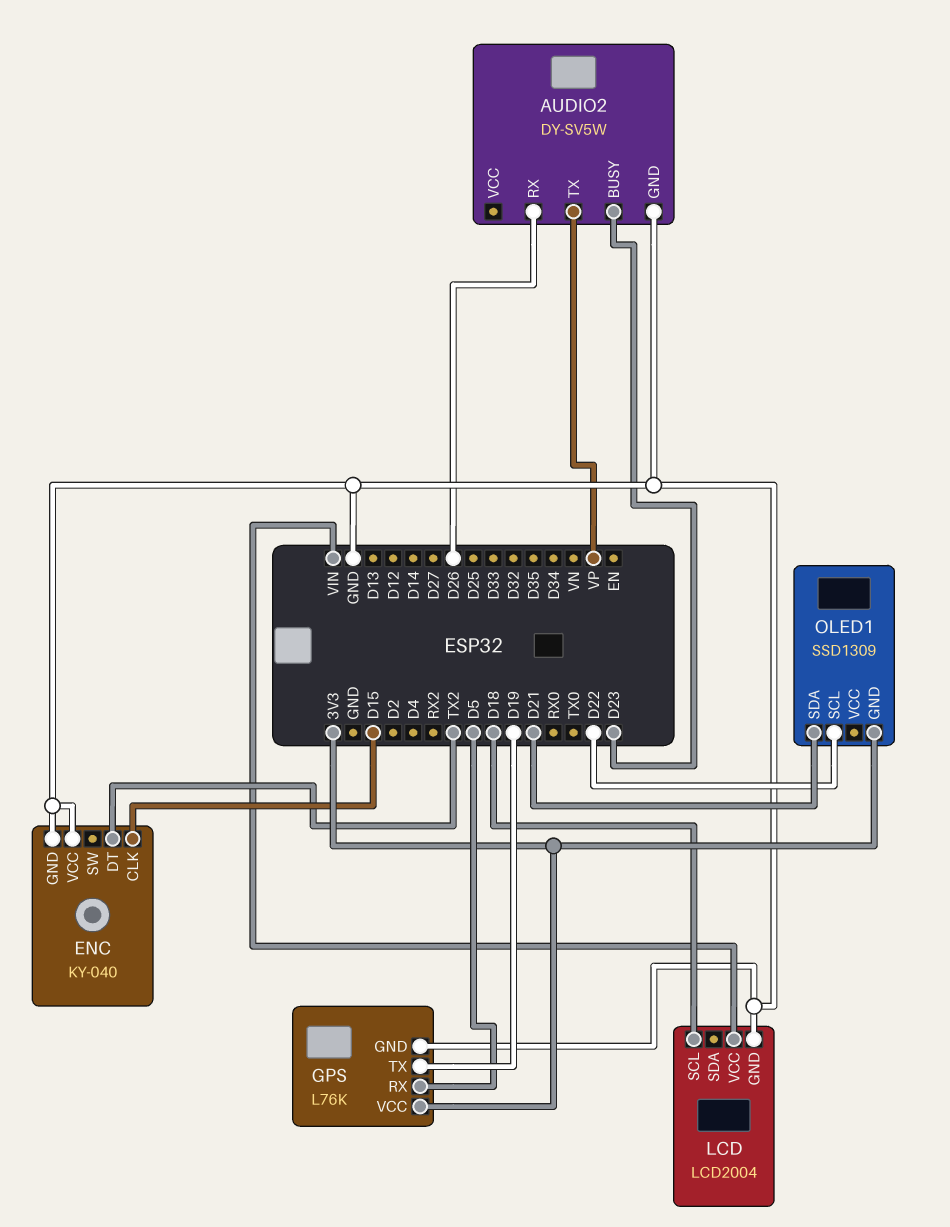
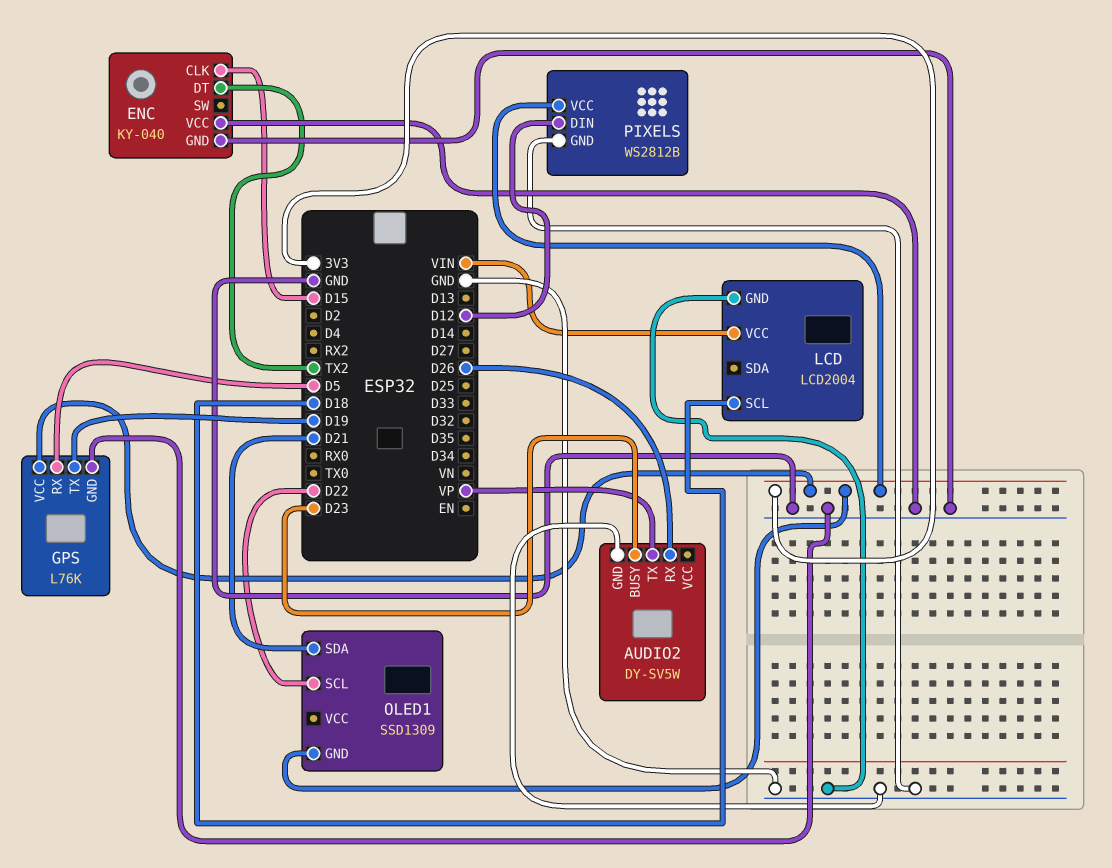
PIXELS: none -> WS2812B
PIXELS pin DIN: none -> D12
PIXELS pin GND: none -> GND
PIXELS pin VCC: none -> 3V3

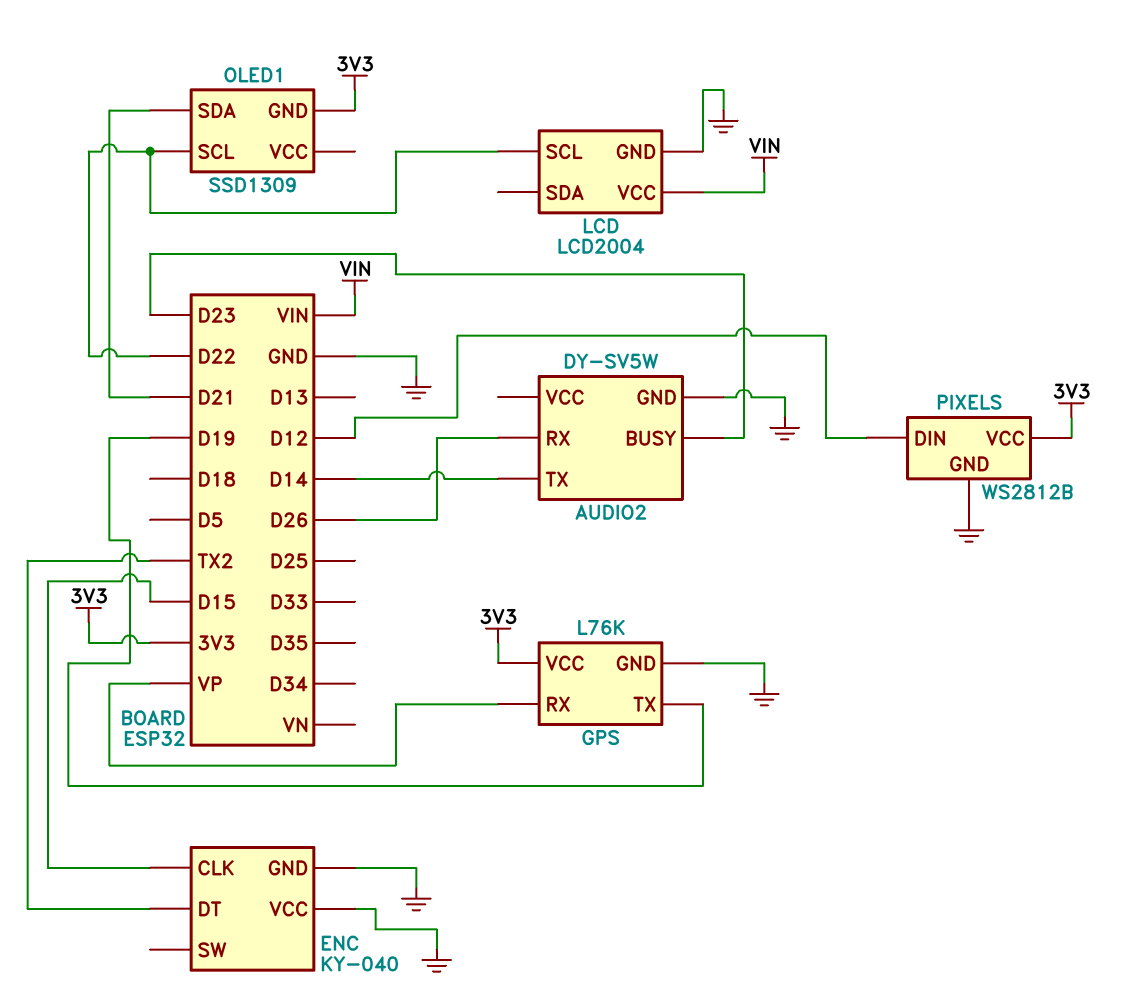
AUDIO2 pin TX: VP -> D14
GPS pin RX: D5 -> VP
LCD pin SCL: D18 -> D22

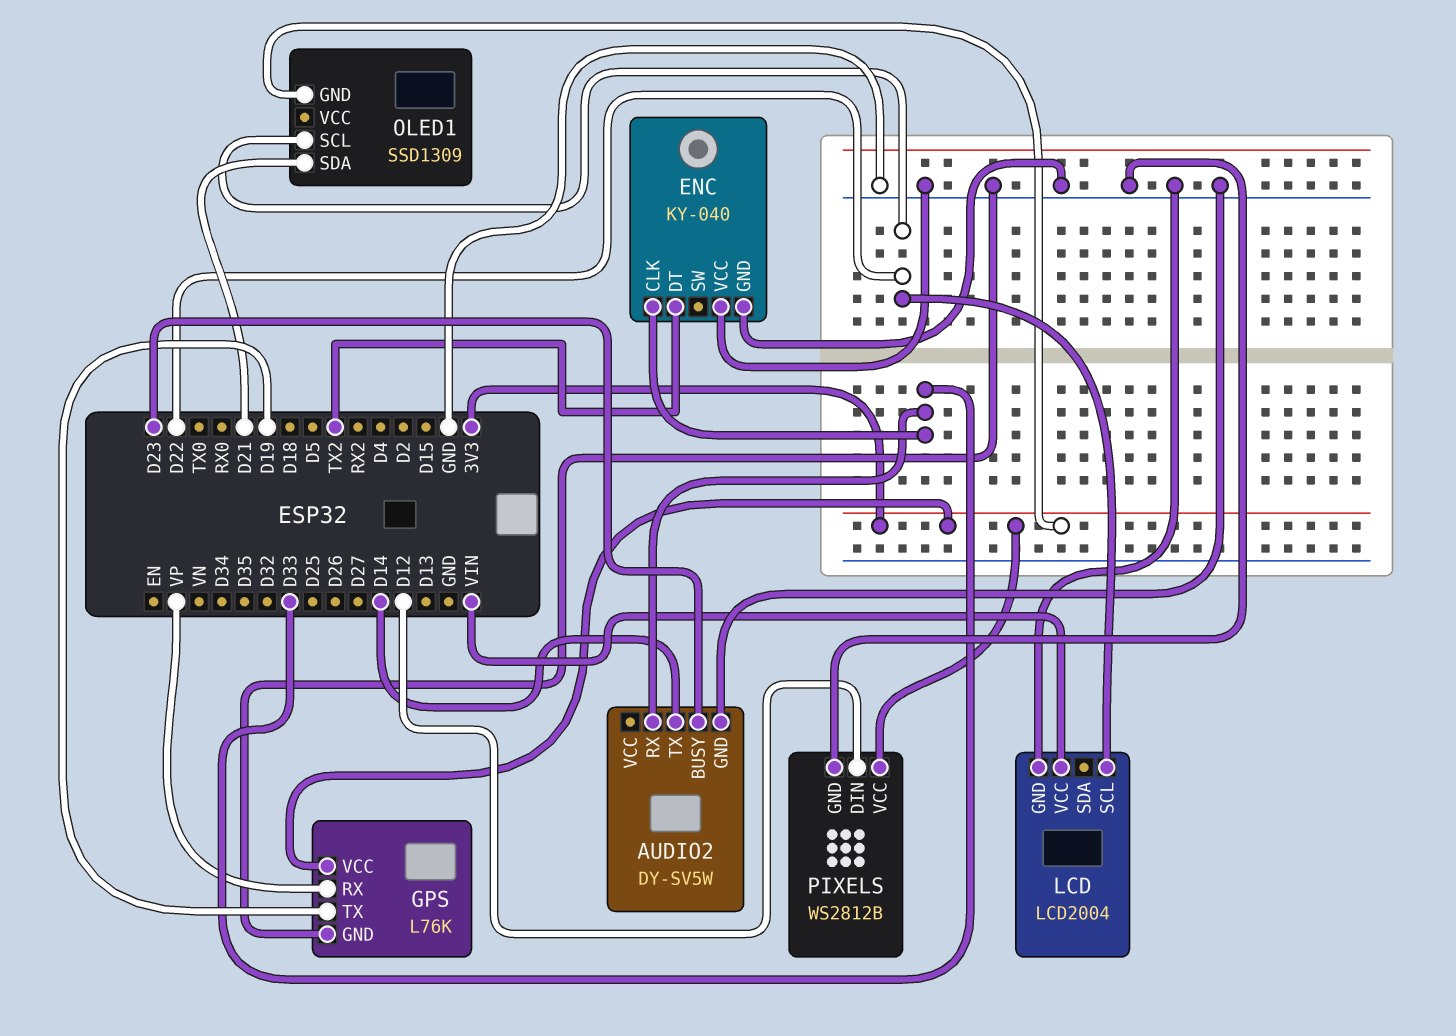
AUDIO2 pin RX: D26 -> D33
ENC pin CLK: D15 -> D33

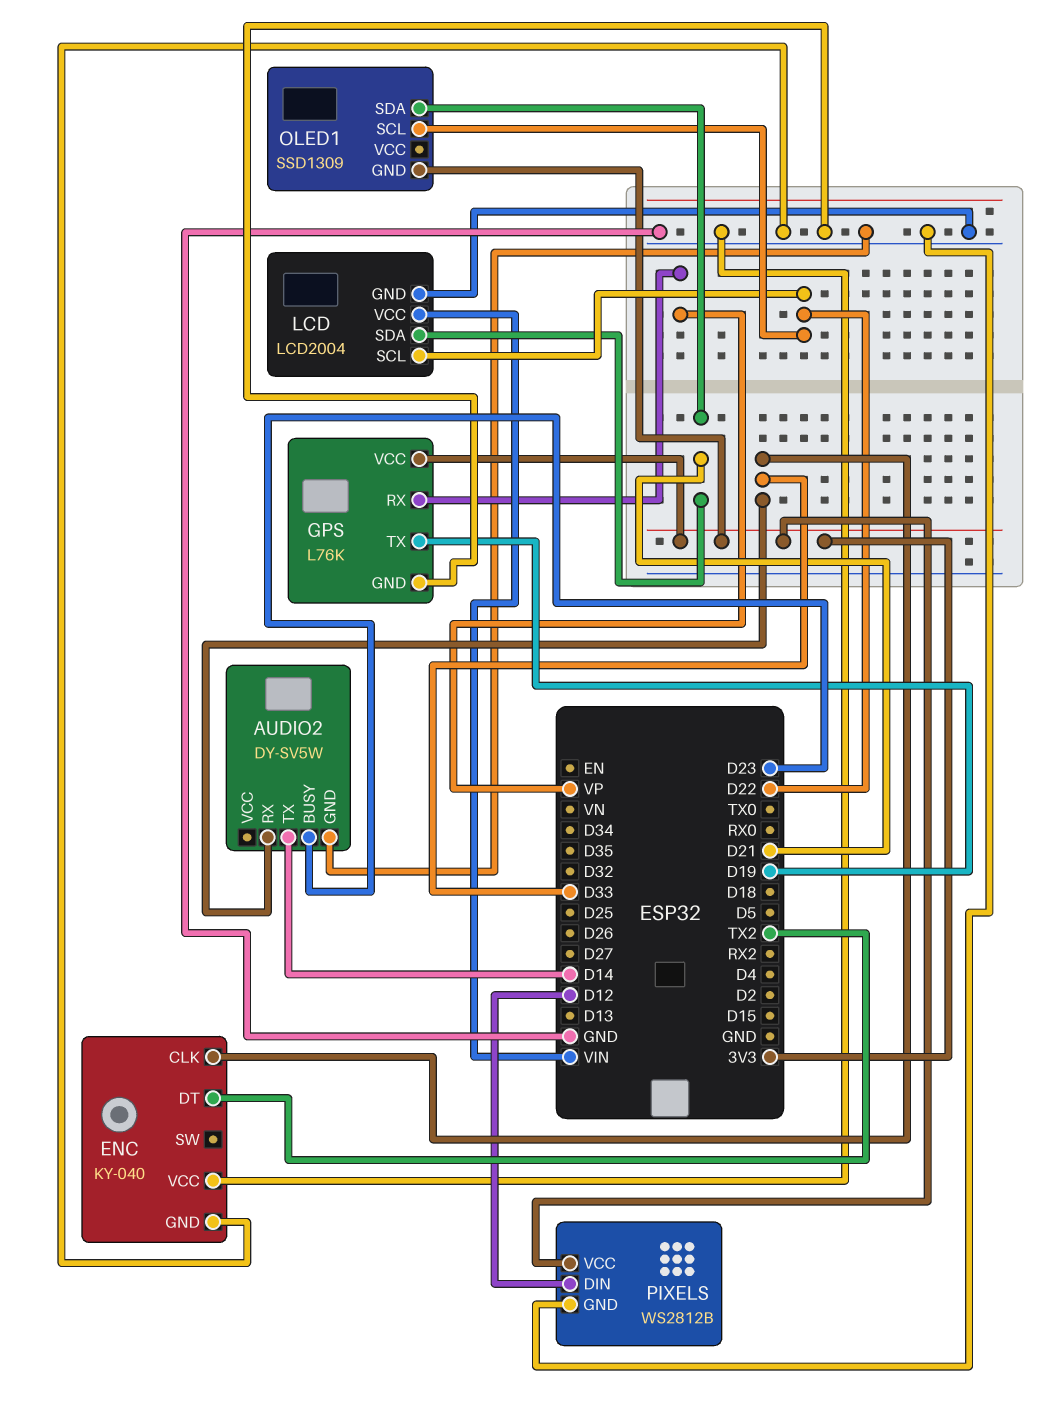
LCD pin SDA: none -> D21

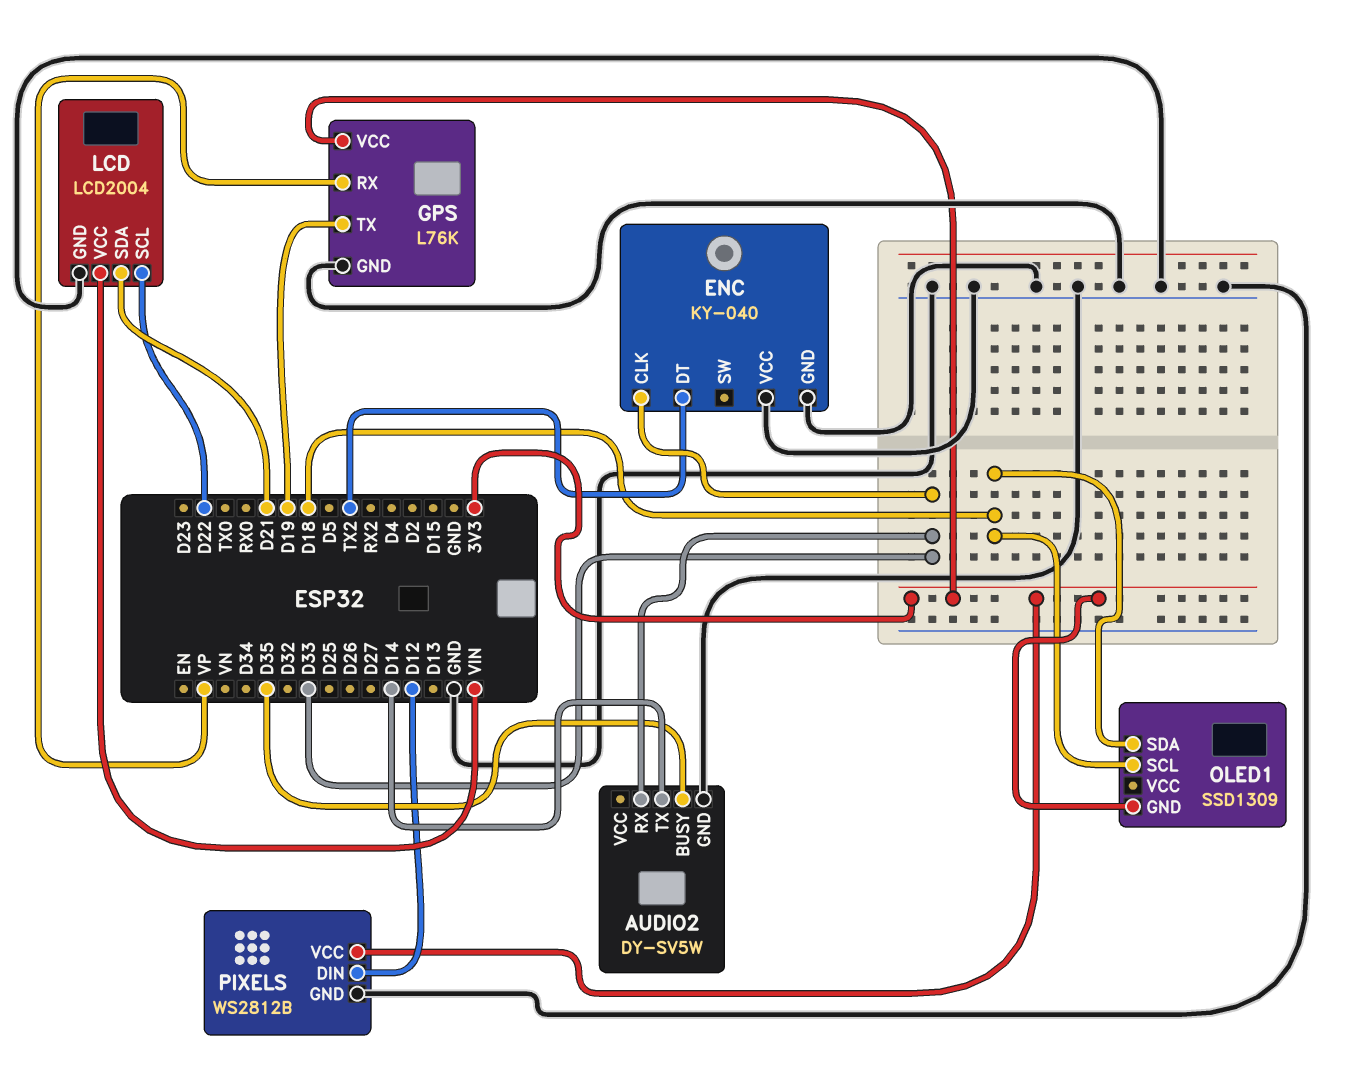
AUDIO2 pin BUSY: D23 -> D35
OLED1 pin SCL: D22 -> D18
OLED1 pin SDA: D21 -> D18

